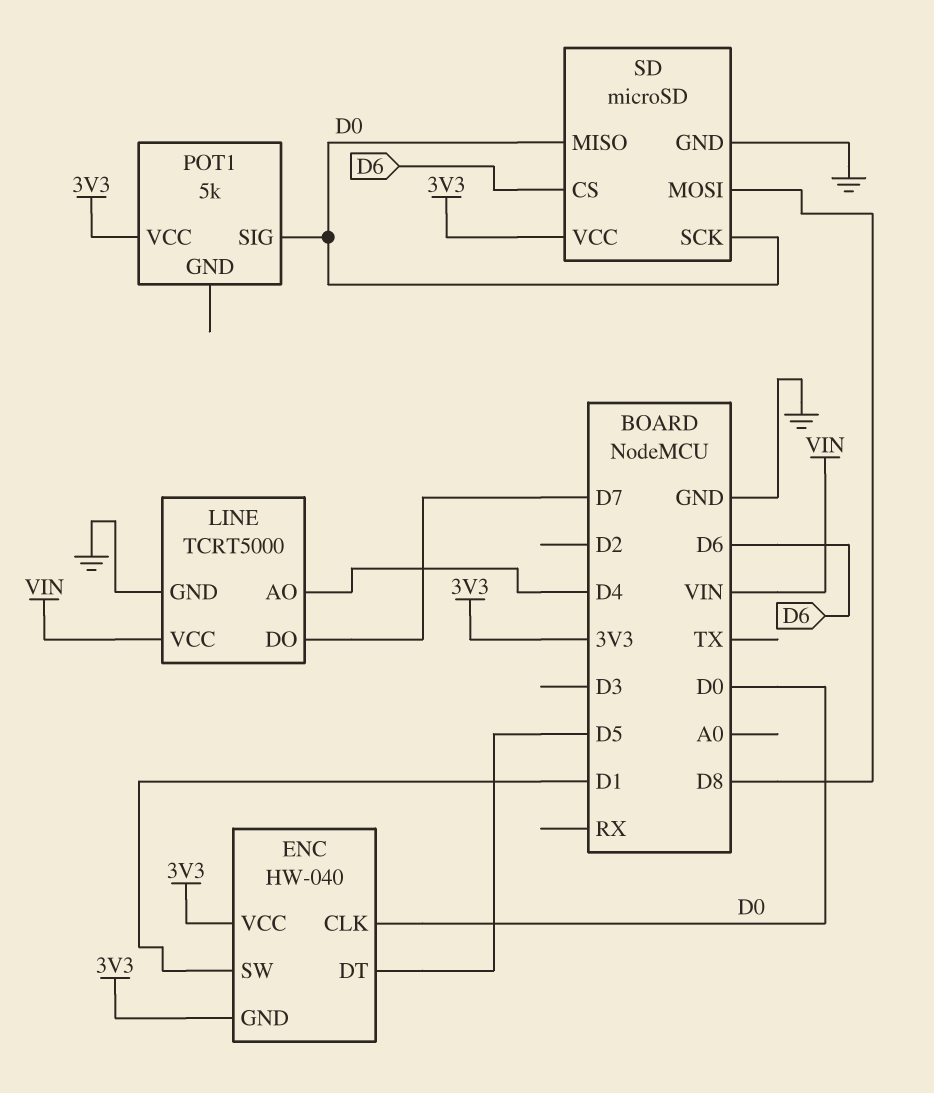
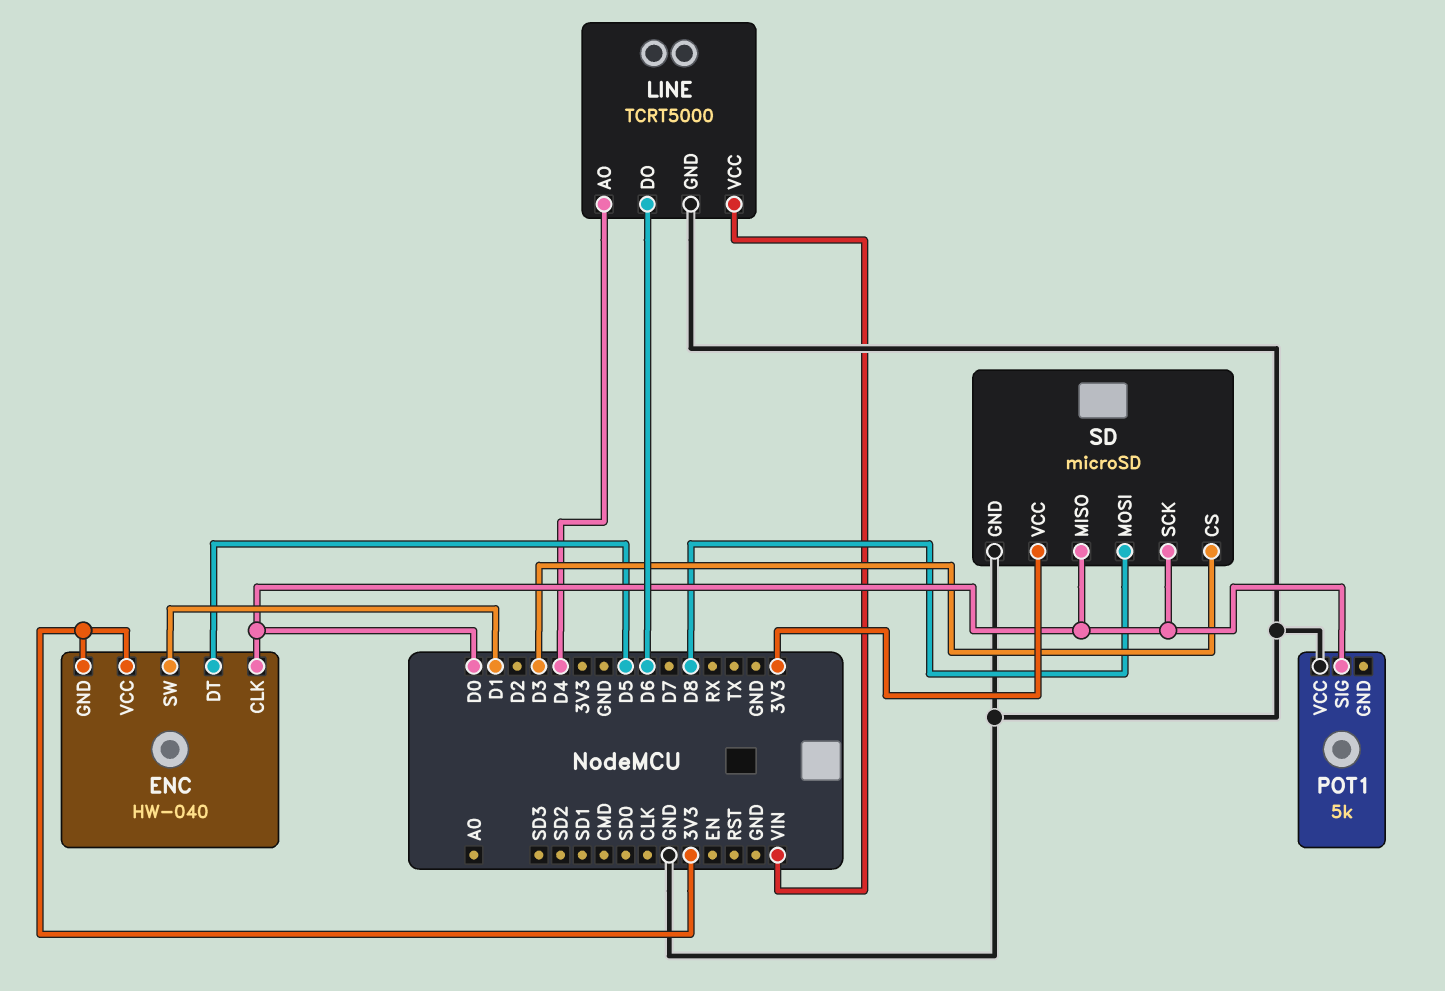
LINE pin DO: D7 -> D6
POT1 pin VCC: 3V3 -> GND
SD pin CS: D6 -> D3

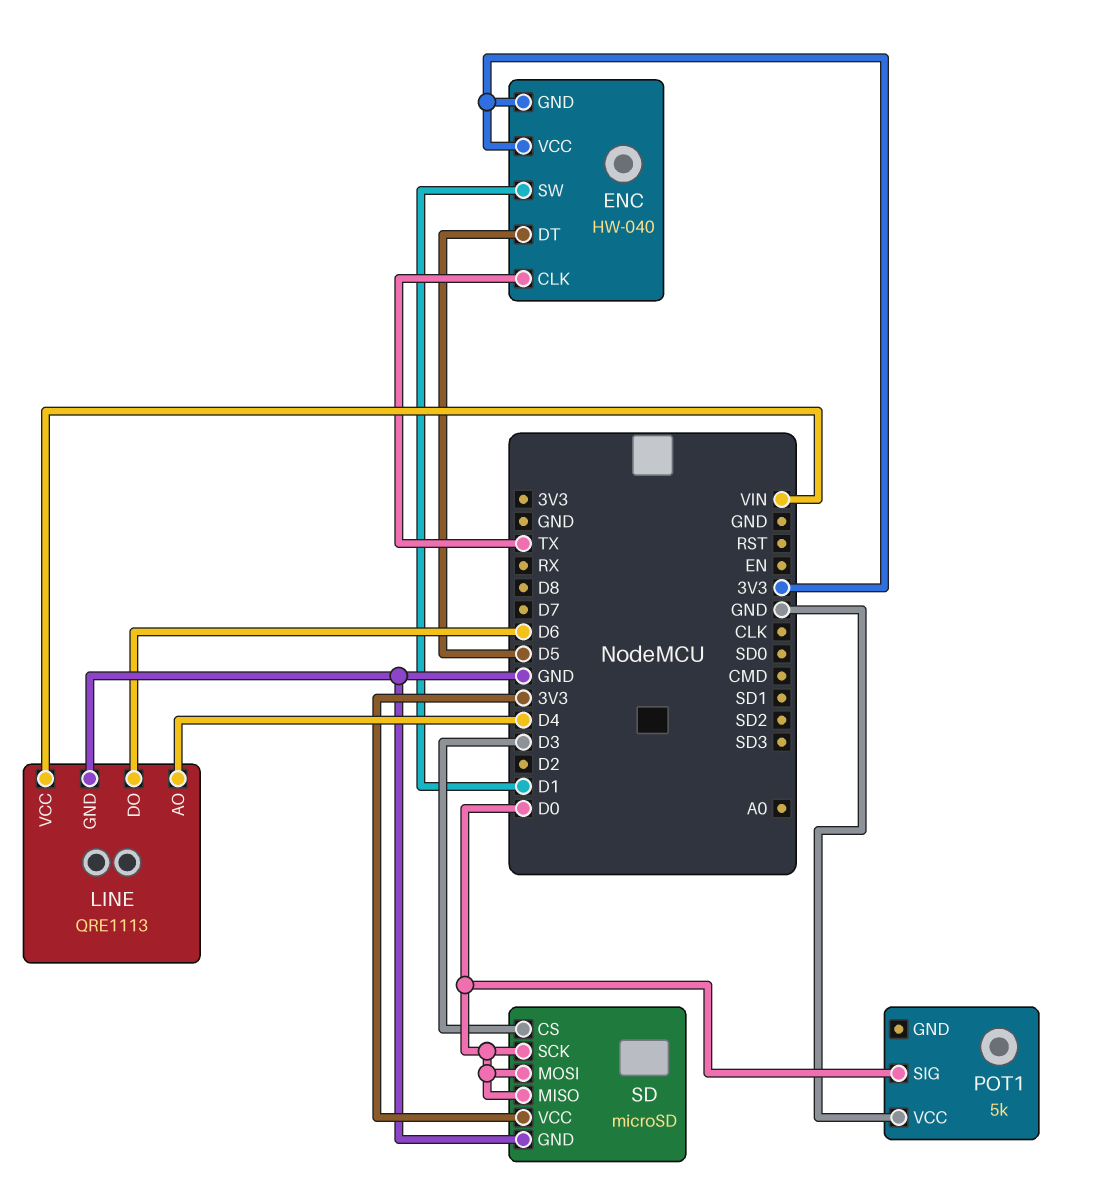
ENC pin CLK: D0 -> TX
LINE: TCRT5000 -> QRE1113
SD pin MOSI: D8 -> D0

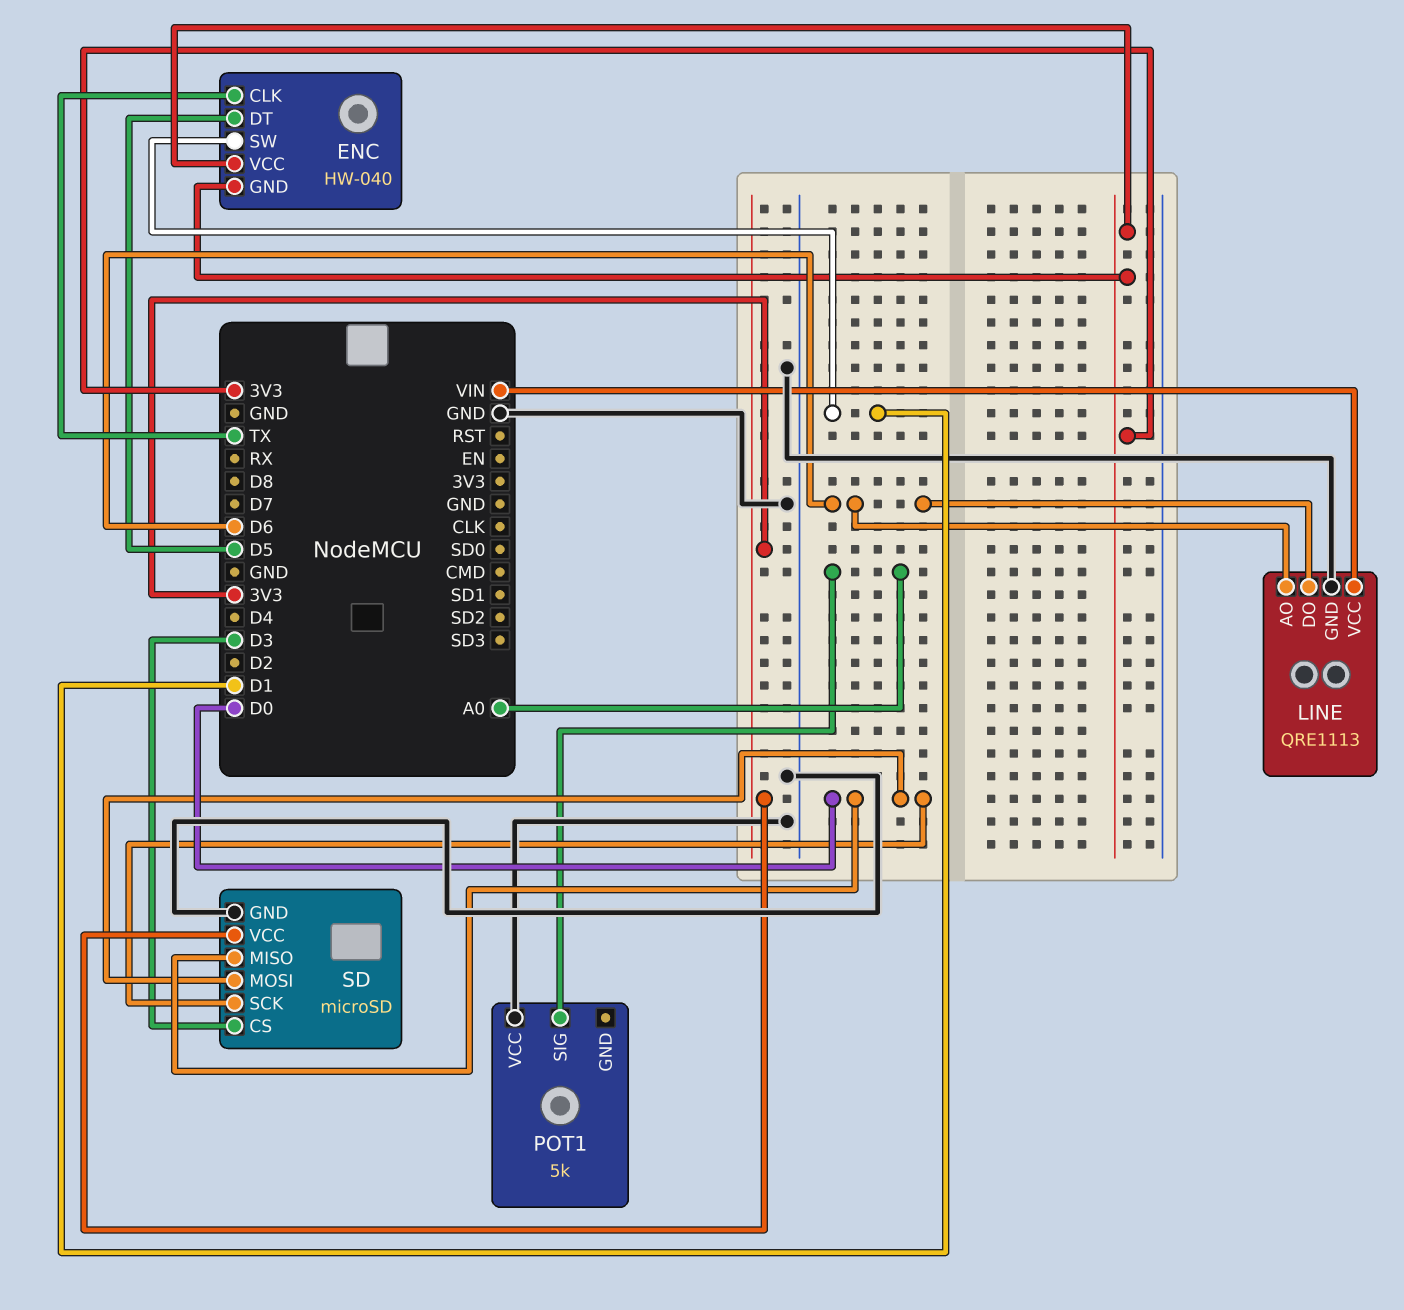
LINE pin AO: D4 -> D6
POT1 pin SIG: D0 -> A0

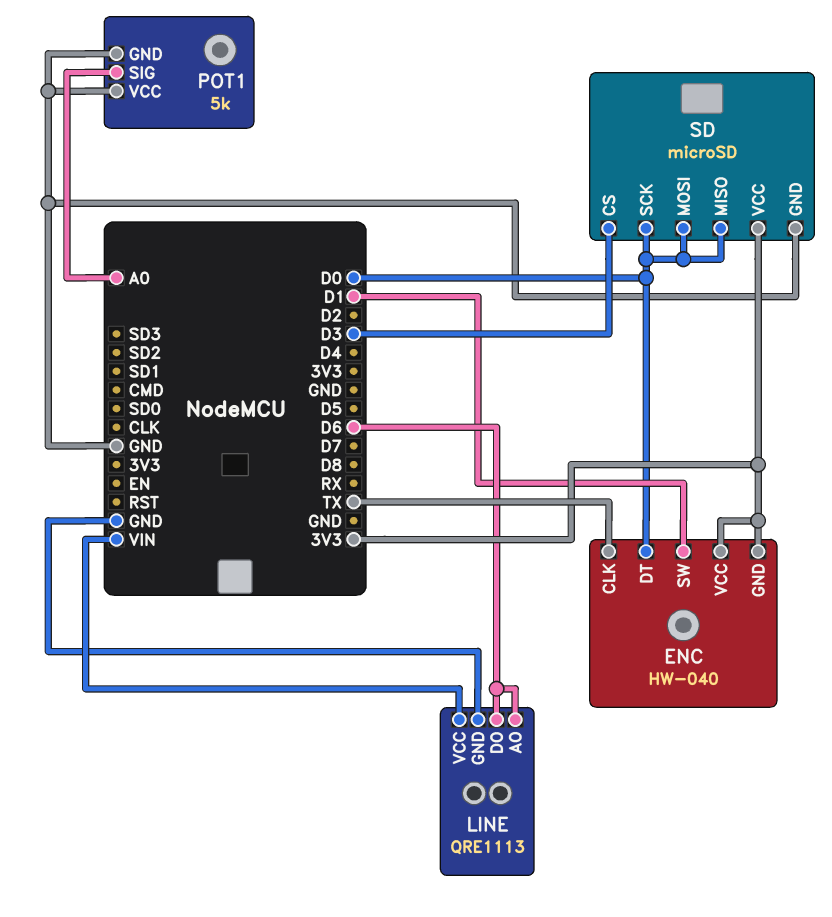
ENC pin DT: D5 -> D0
POT1 pin GND: none -> GND

